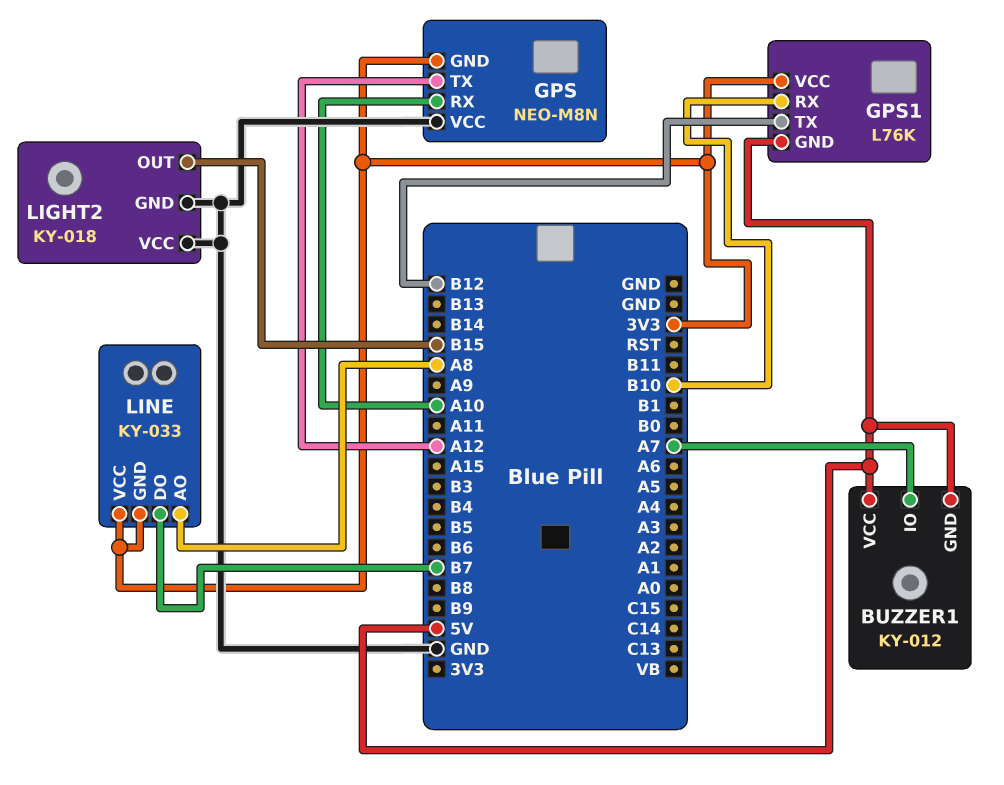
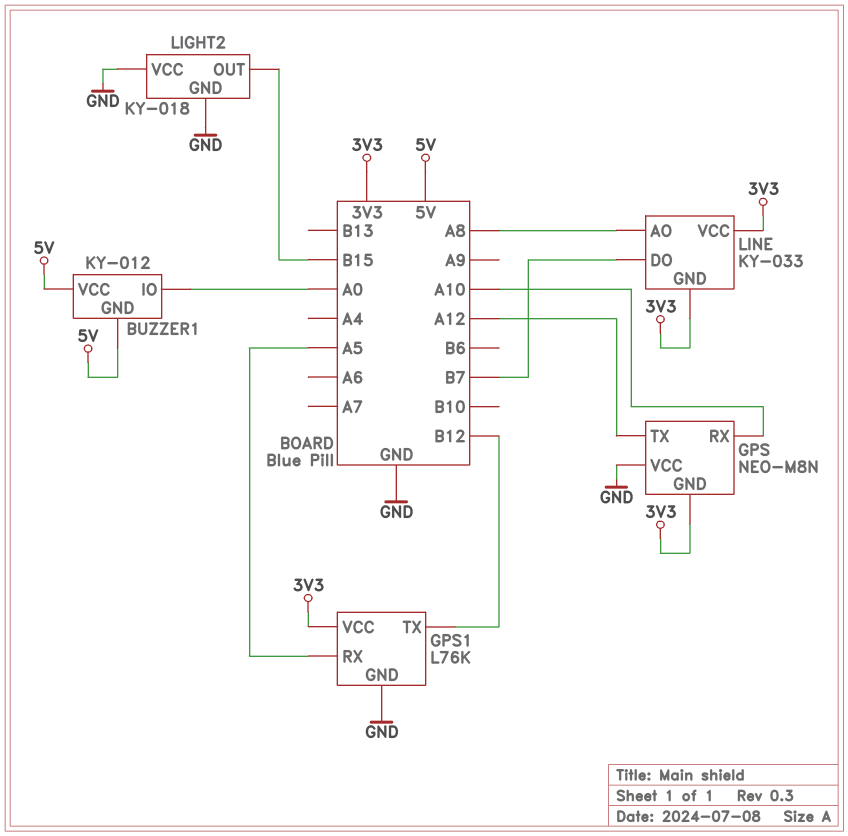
BUZZER1 pin IO: A7 -> A0
GPS1 pin GND: 5V -> GND
GPS1 pin RX: B10 -> A5

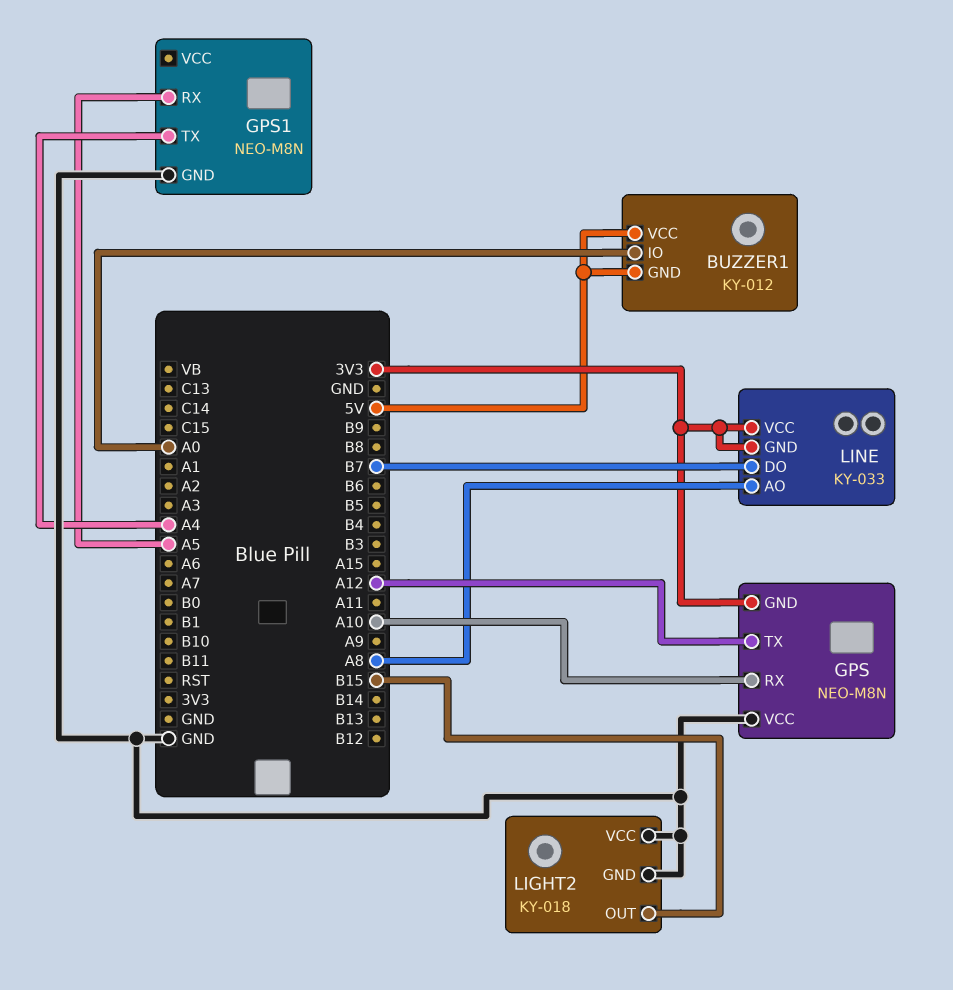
GPS1: L76K -> NEO-M8N
GPS1 pin TX: B12 -> A4
GPS1 pin VCC: 3V3 -> none

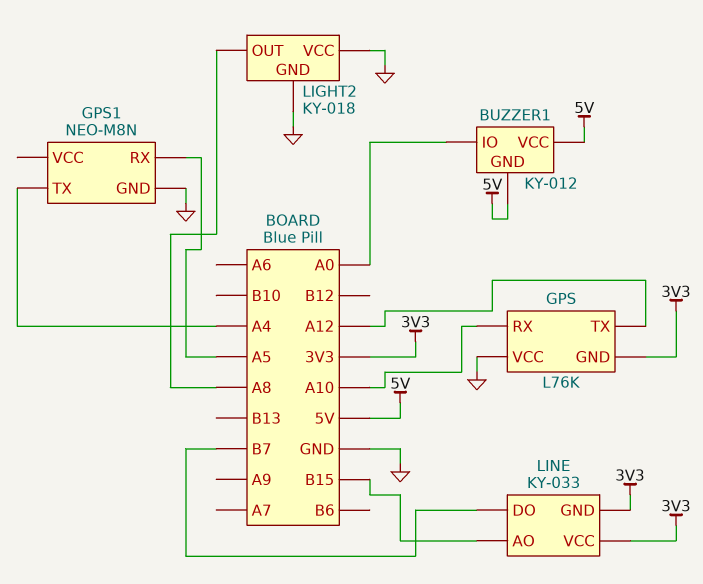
GPS: NEO-M8N -> L76K
LIGHT2 pin OUT: B15 -> A8
LINE pin AO: A8 -> B15

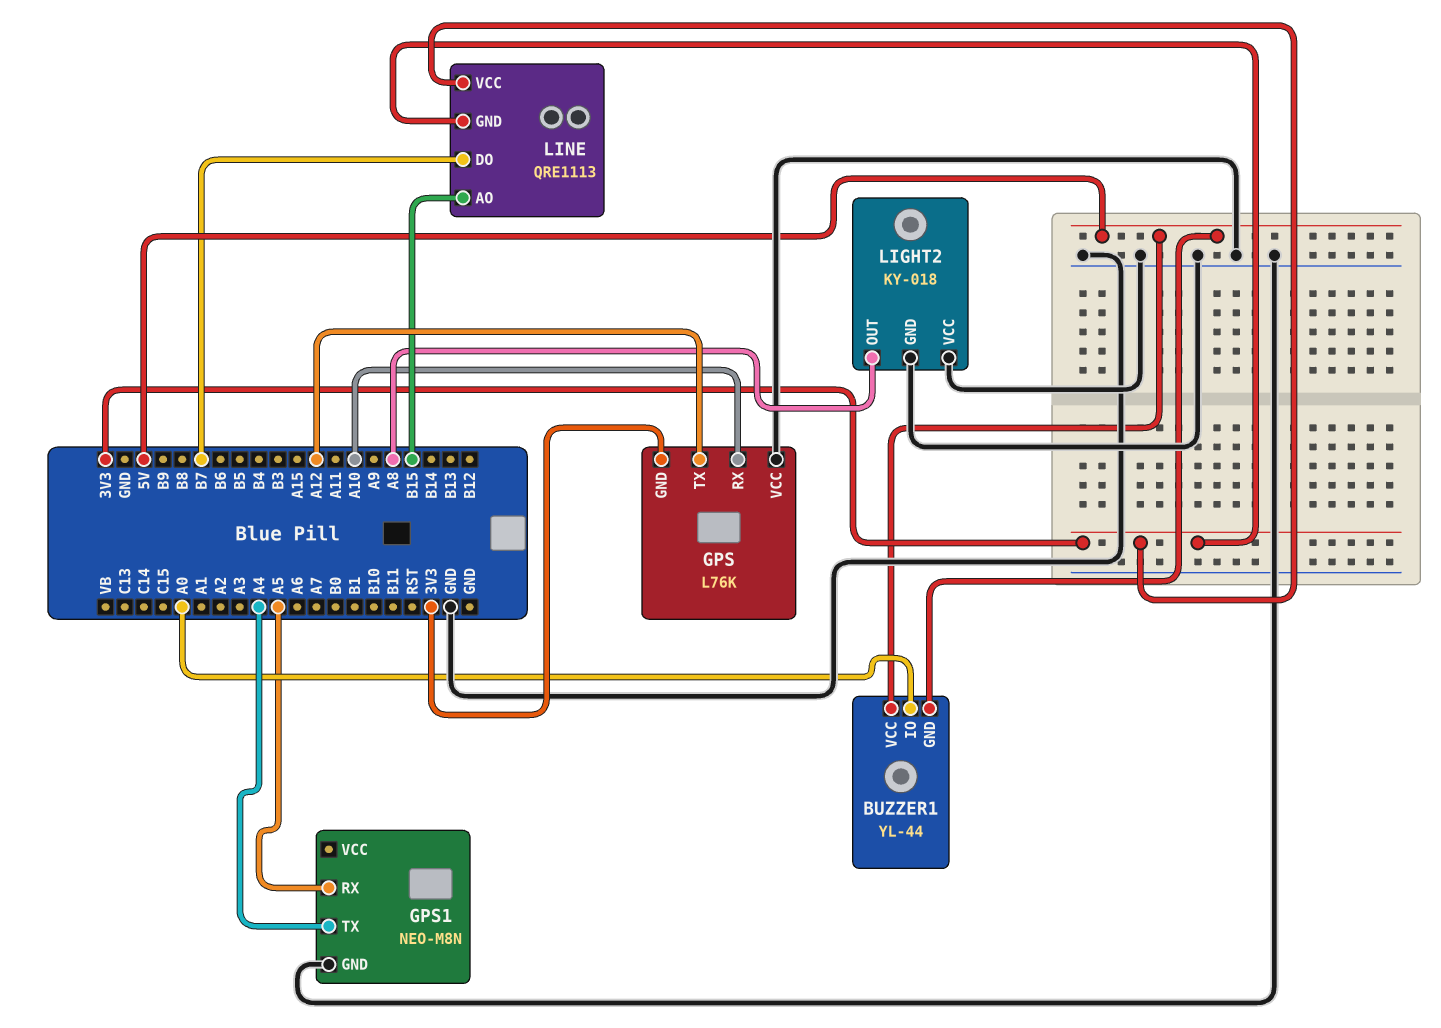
BUZZER1: KY-012 -> YL-44
LINE: KY-033 -> QRE1113

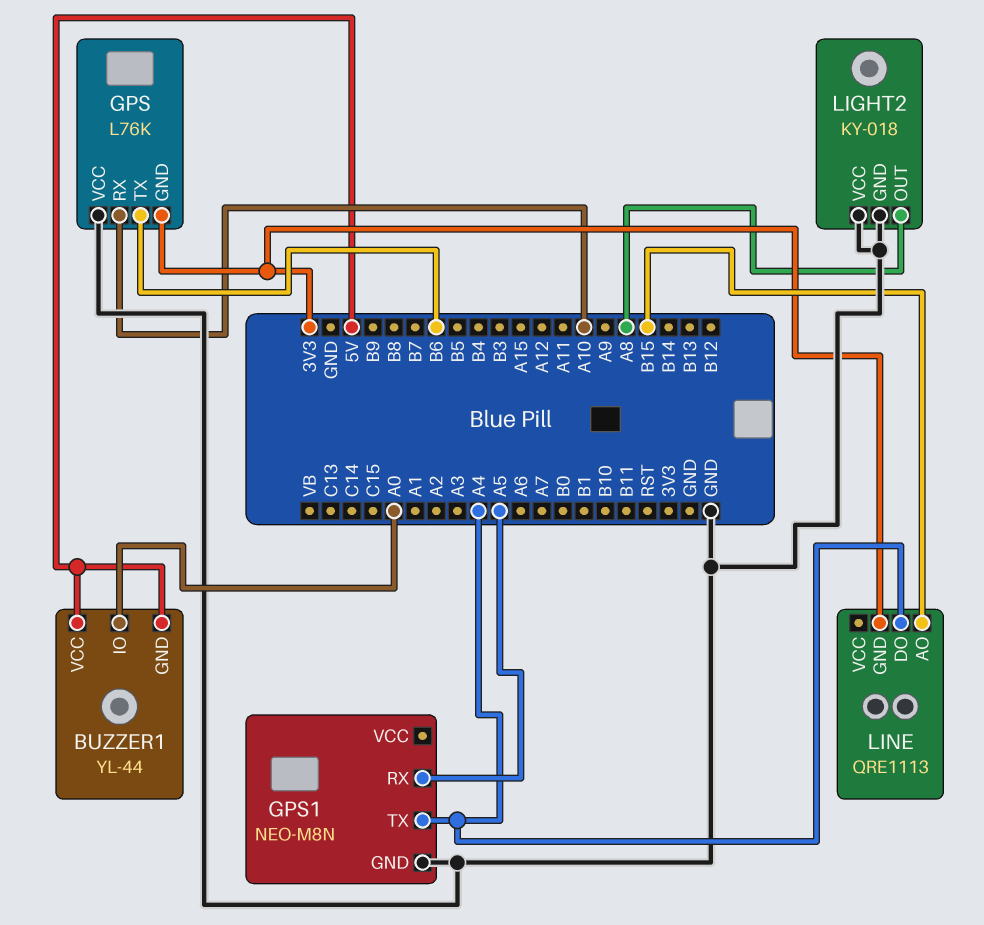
GPS pin TX: A12 -> B6
LINE pin DO: B7 -> A4
LINE pin VCC: 3V3 -> none

